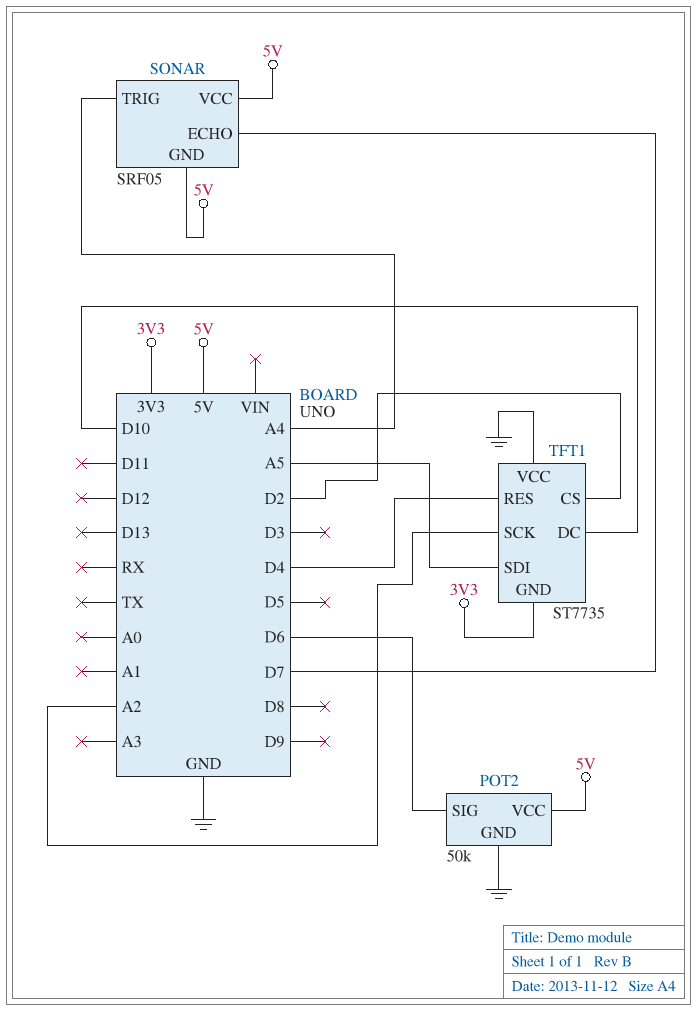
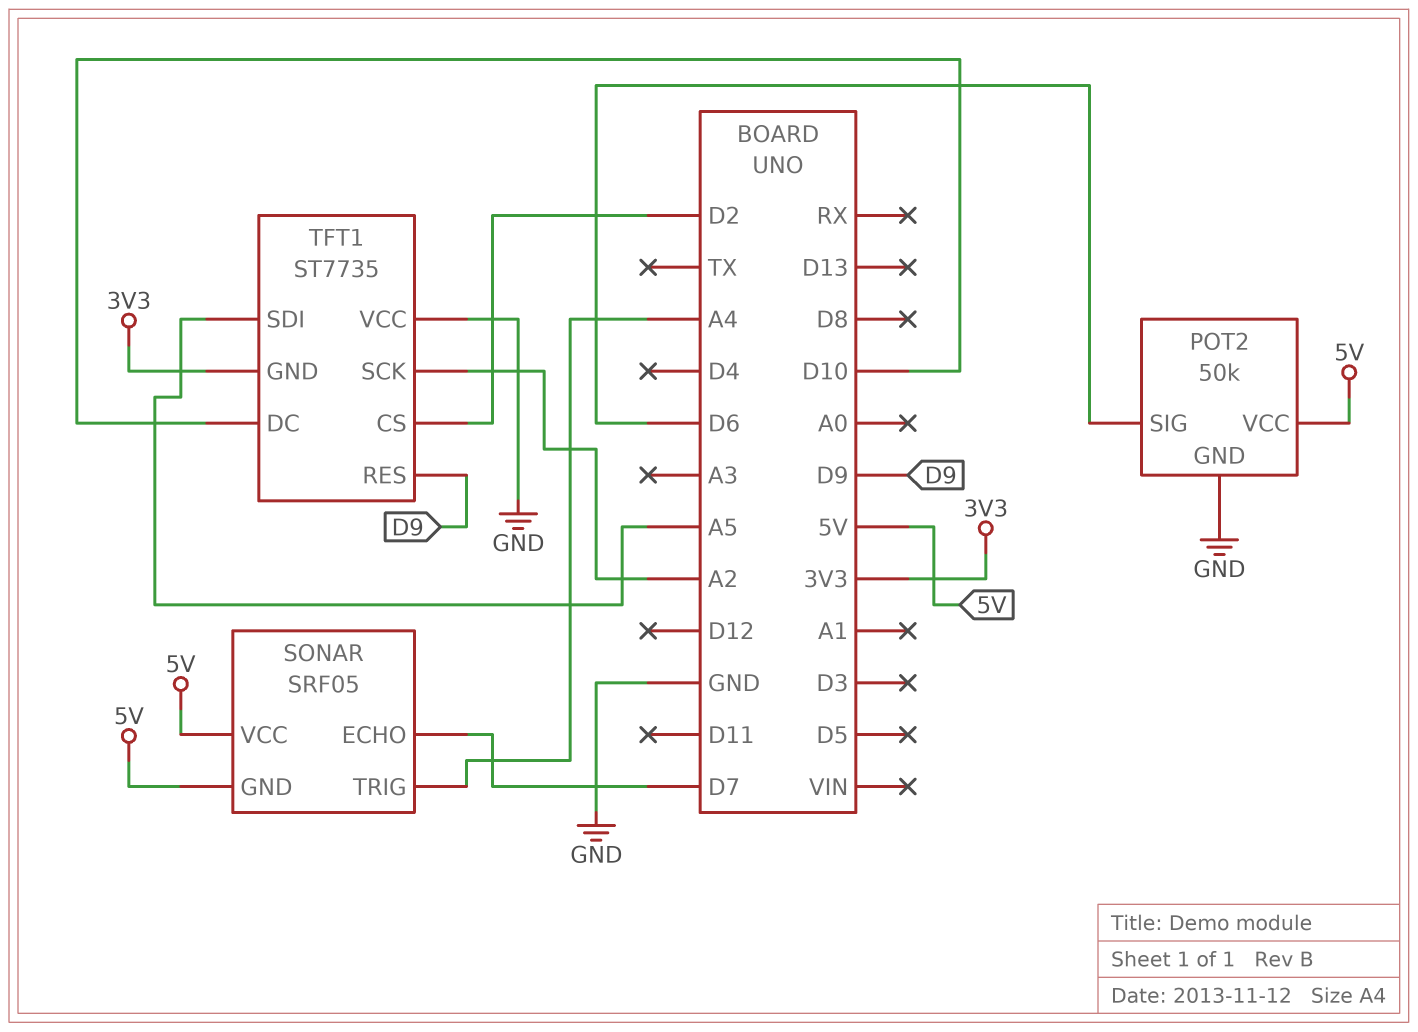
TFT1 pin RES: D4 -> D9

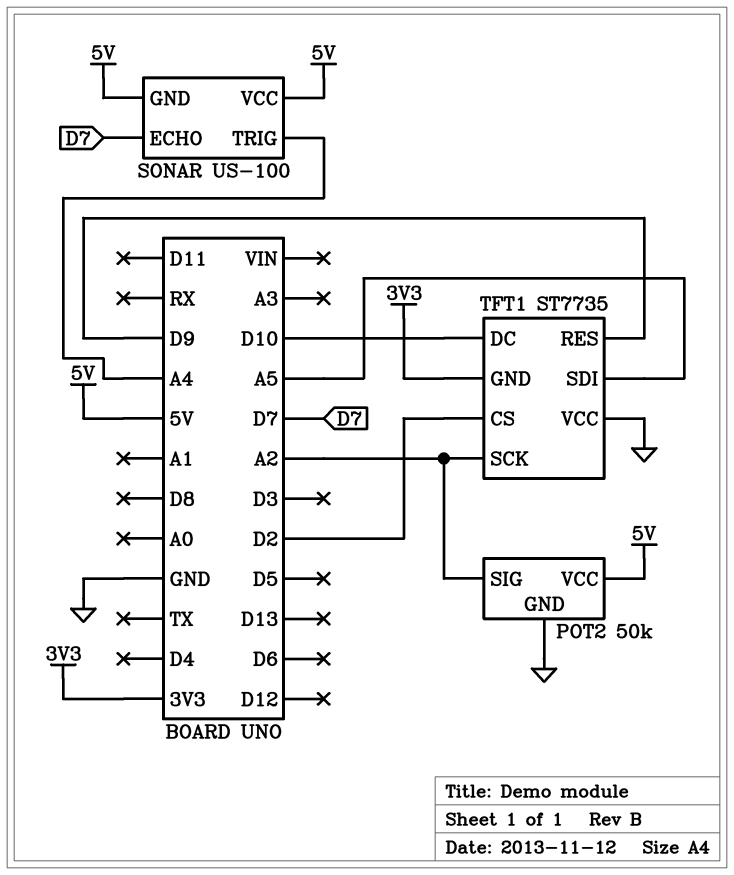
POT2 pin SIG: D6 -> A2
SONAR: SRF05 -> US-100

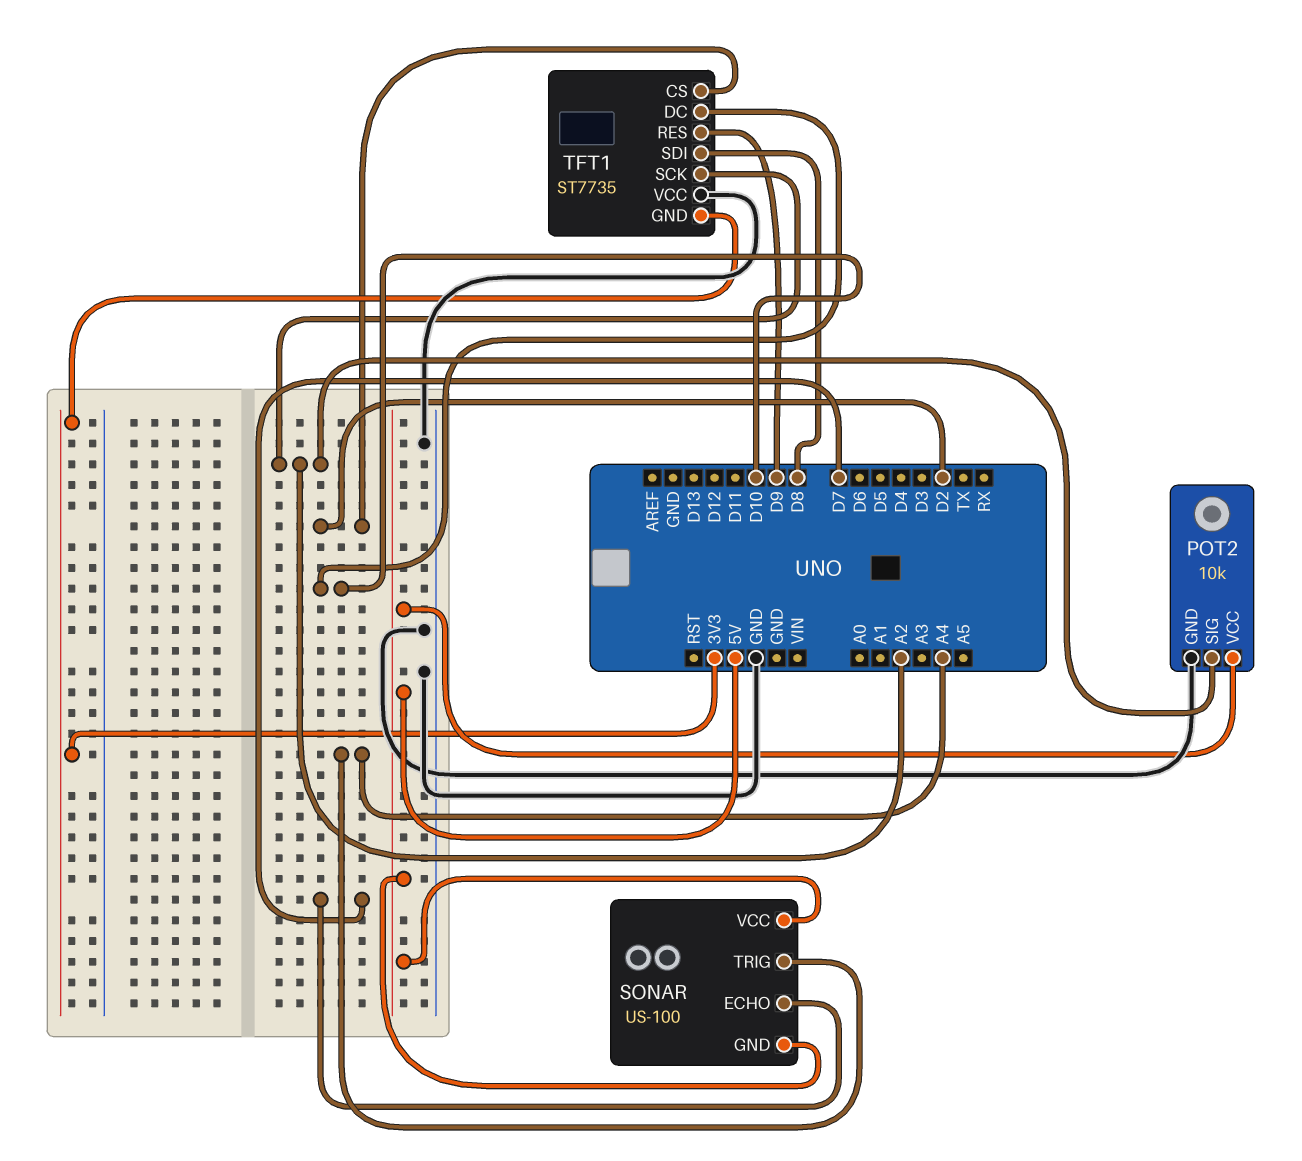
POT2: 50k -> 10k
TFT1 pin SDI: A5 -> D8

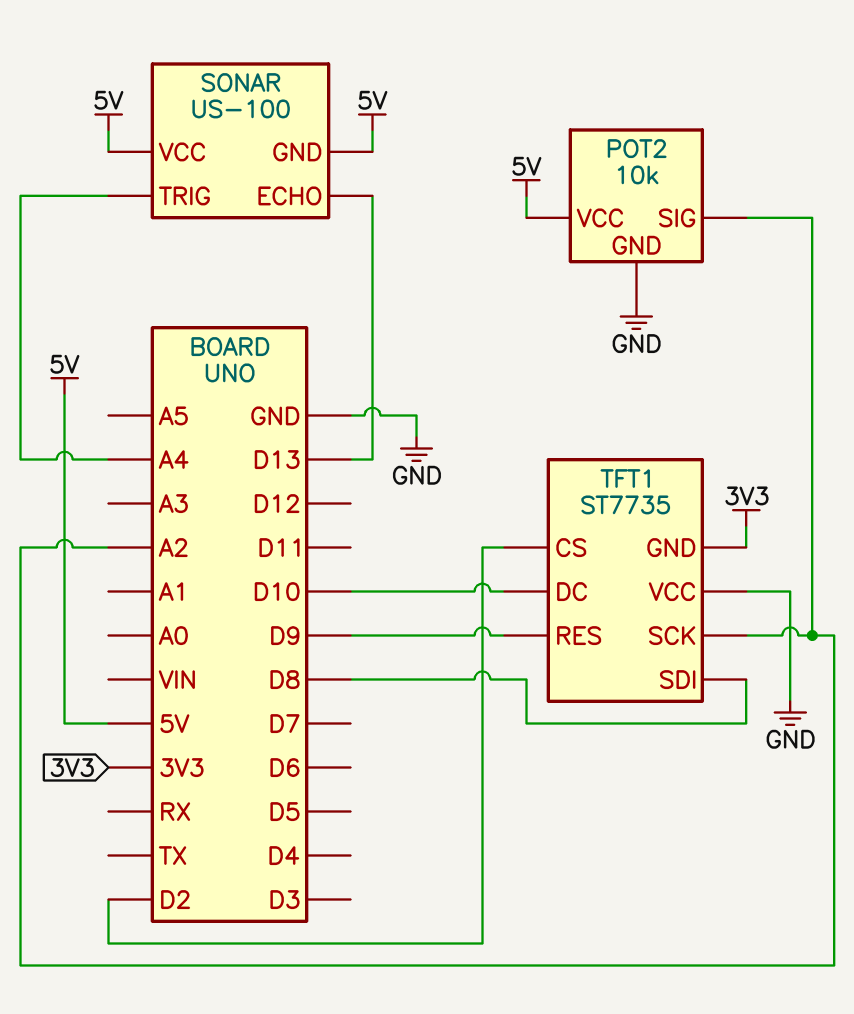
SONAR pin ECHO: D7 -> D13

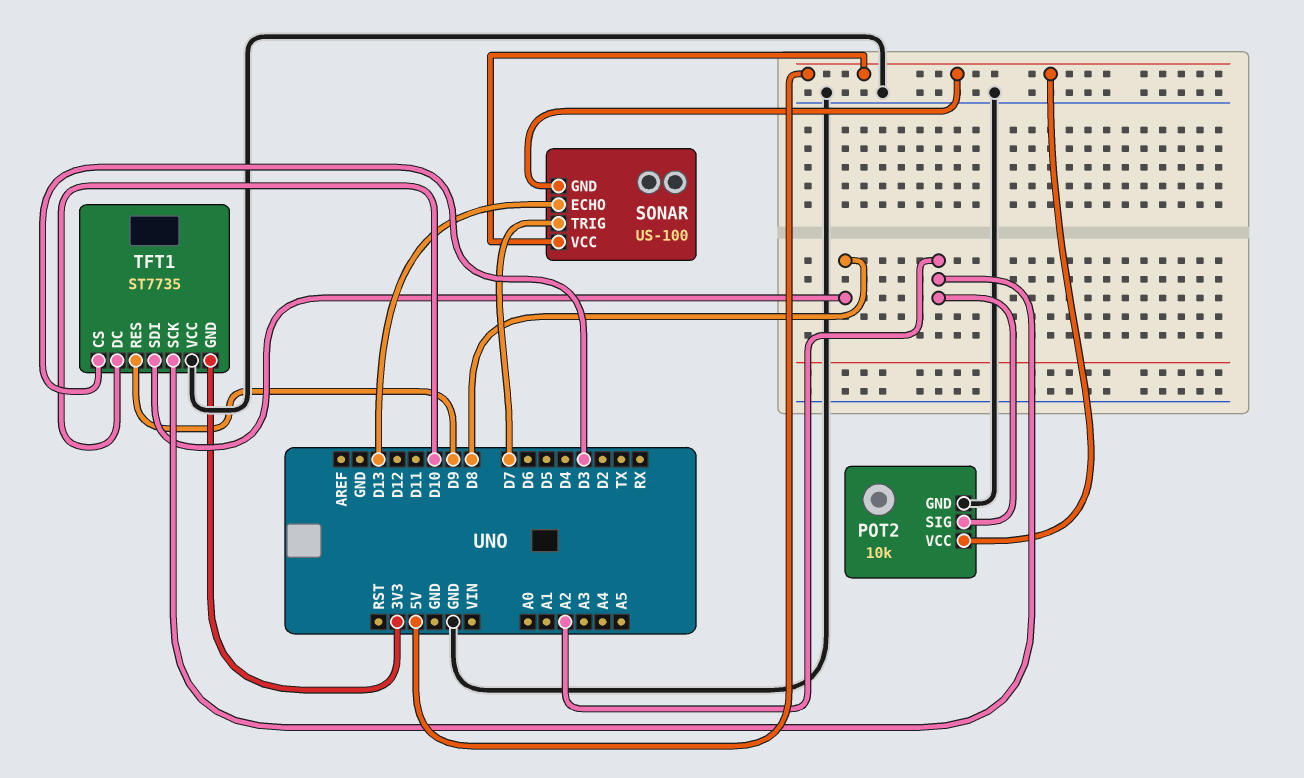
SONAR pin TRIG: A4 -> D7
TFT1 pin CS: D2 -> D3

